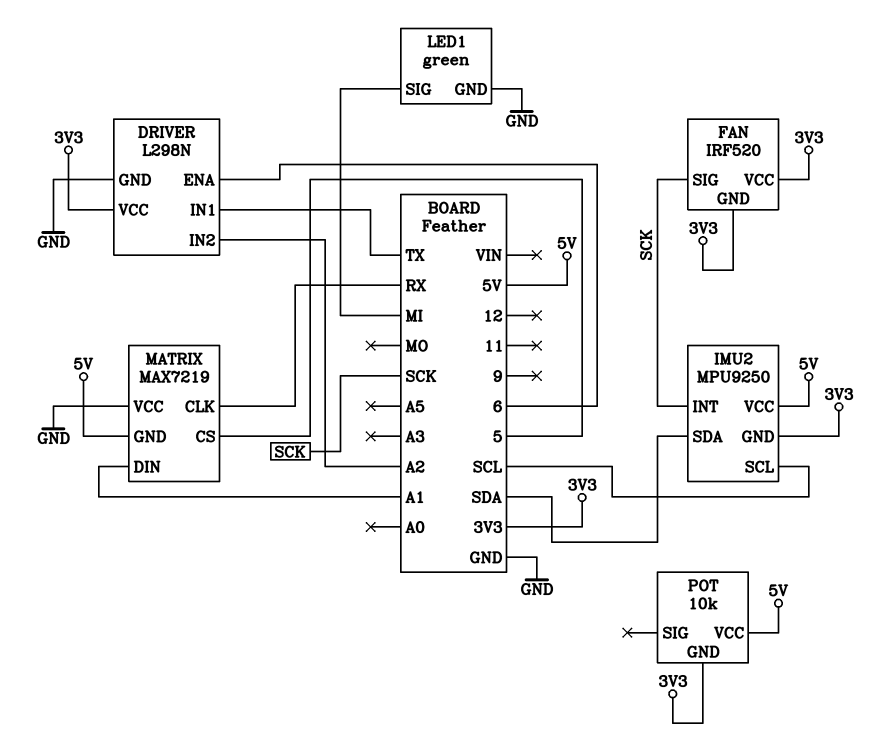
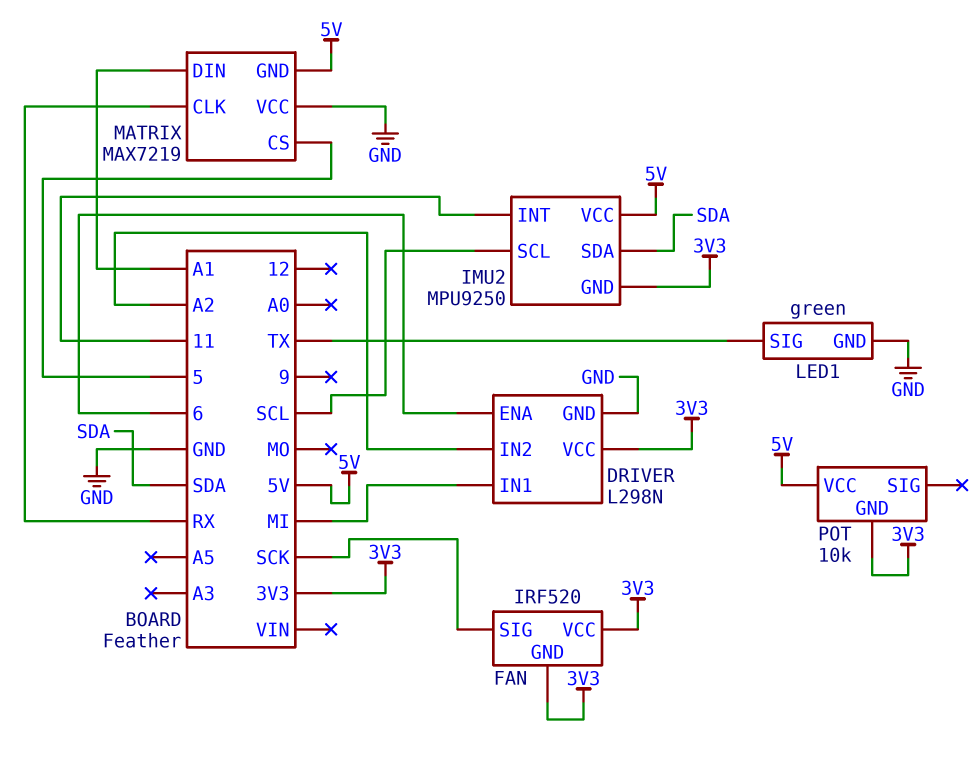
DRIVER pin IN1: TX -> MI
IMU2 pin INT: SCK -> 11
LED1 pin SIG: MI -> TX

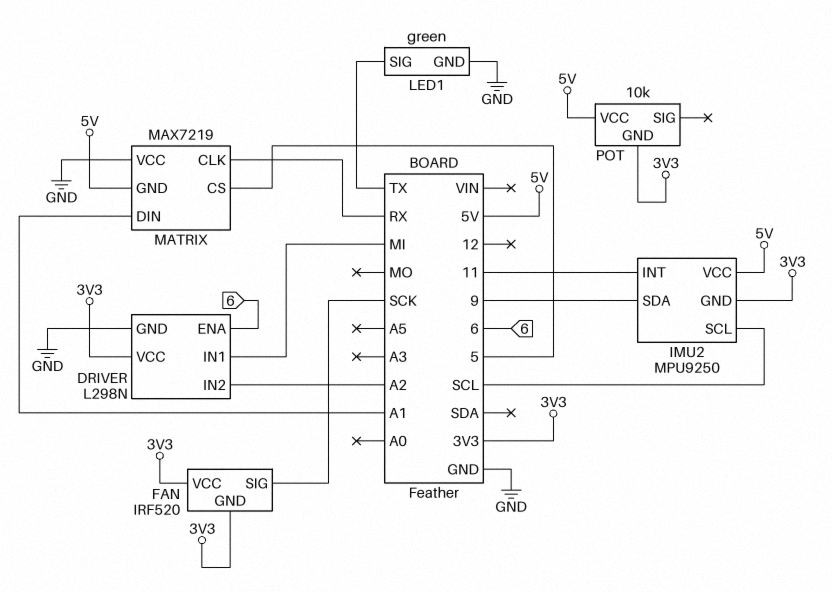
IMU2 pin SDA: SDA -> 9

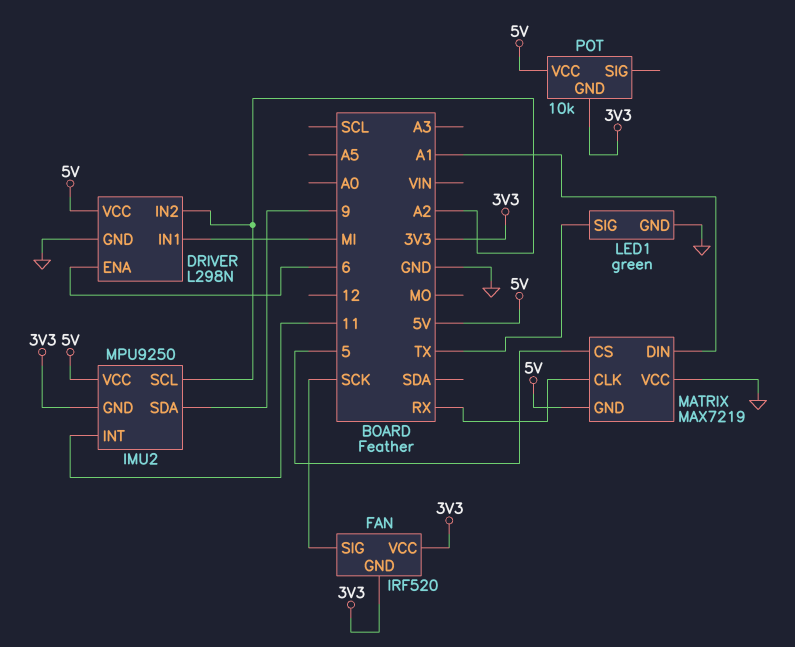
DRIVER pin VCC: 3V3 -> 5V
IMU2 pin SCL: SCL -> A2

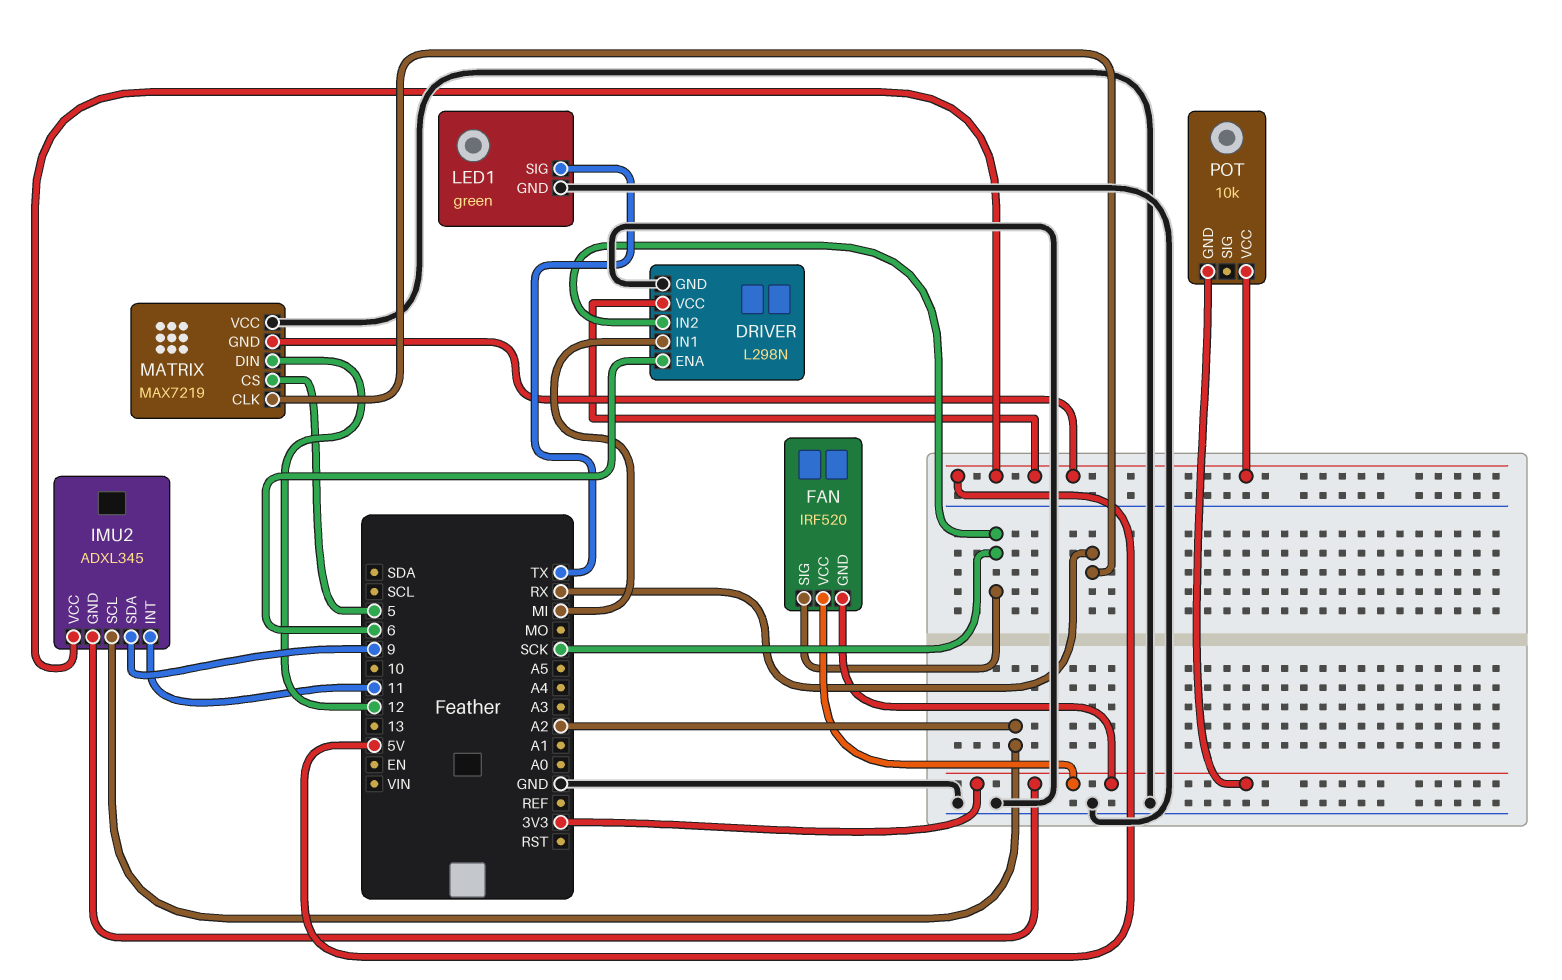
DRIVER pin IN2: A2 -> SCK
IMU2: MPU9250 -> ADXL345
MATRIX pin DIN: A1 -> 12

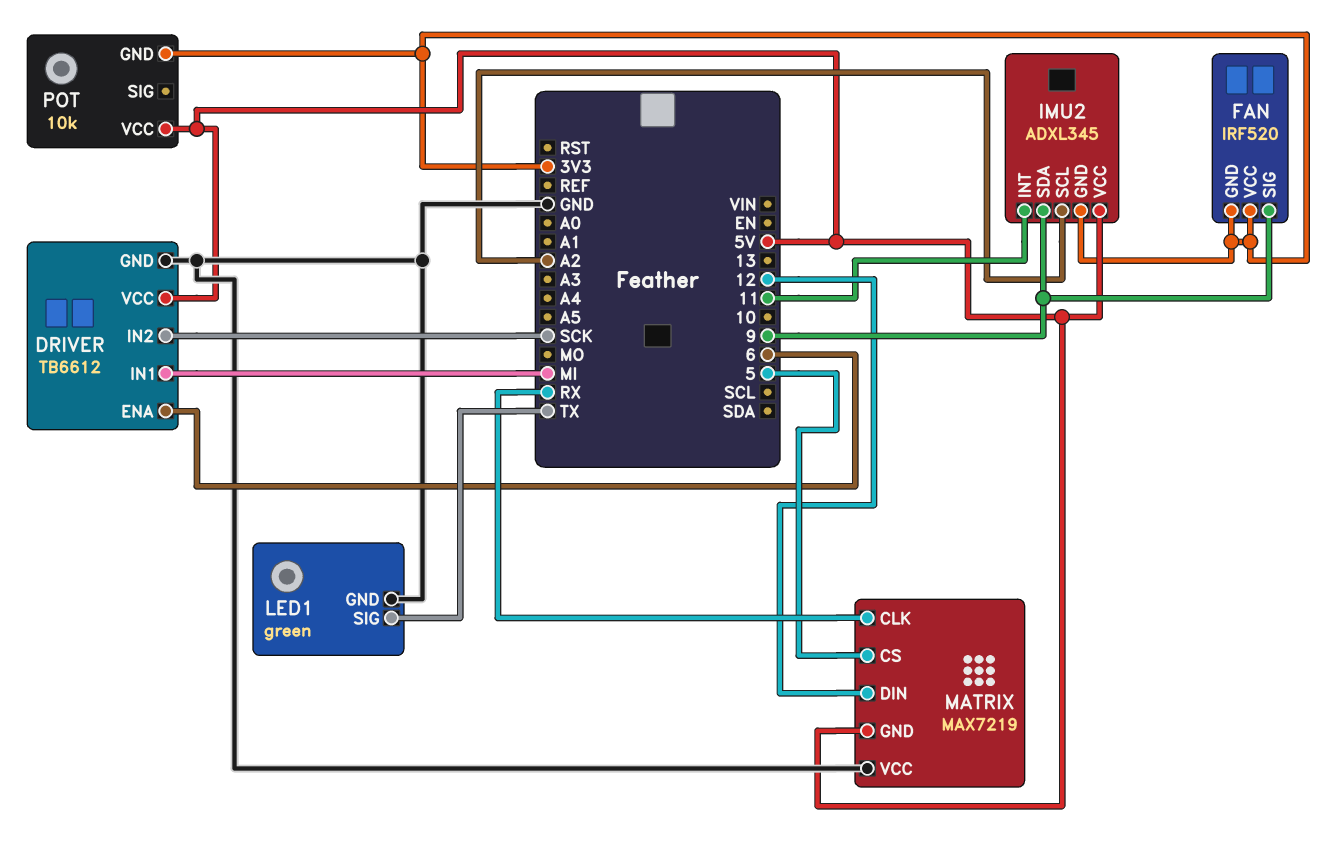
DRIVER: L298N -> TB6612
FAN pin SIG: SCK -> 9

